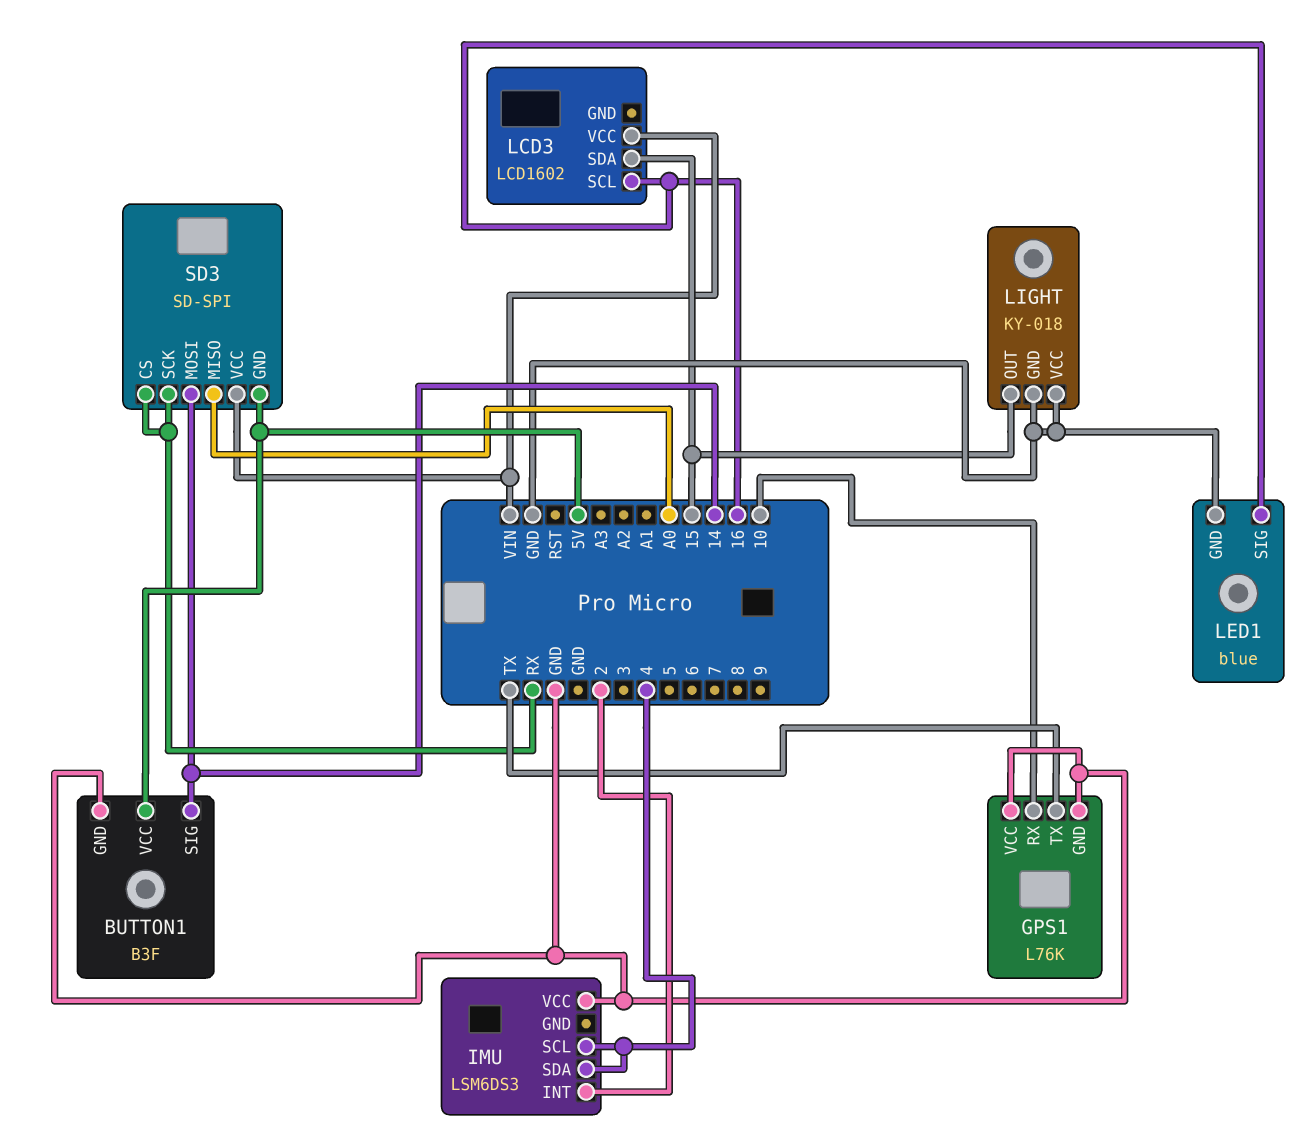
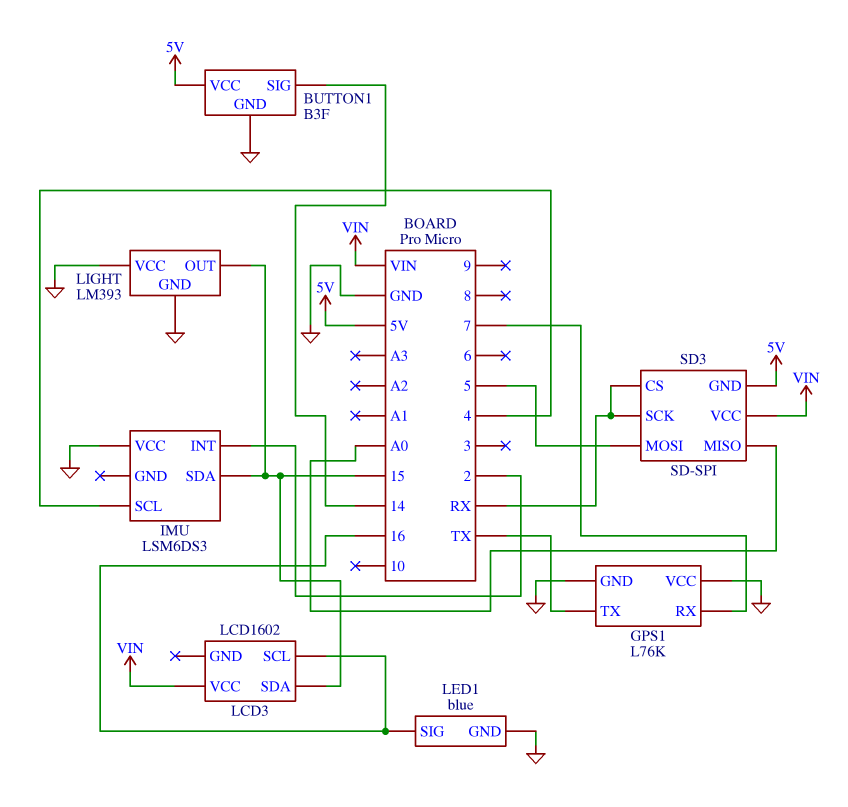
GPS1 pin RX: 10 -> 7
IMU pin SDA: 4 -> 15
LIGHT: KY-018 -> LM393
SD3 pin MOSI: 14 -> 5

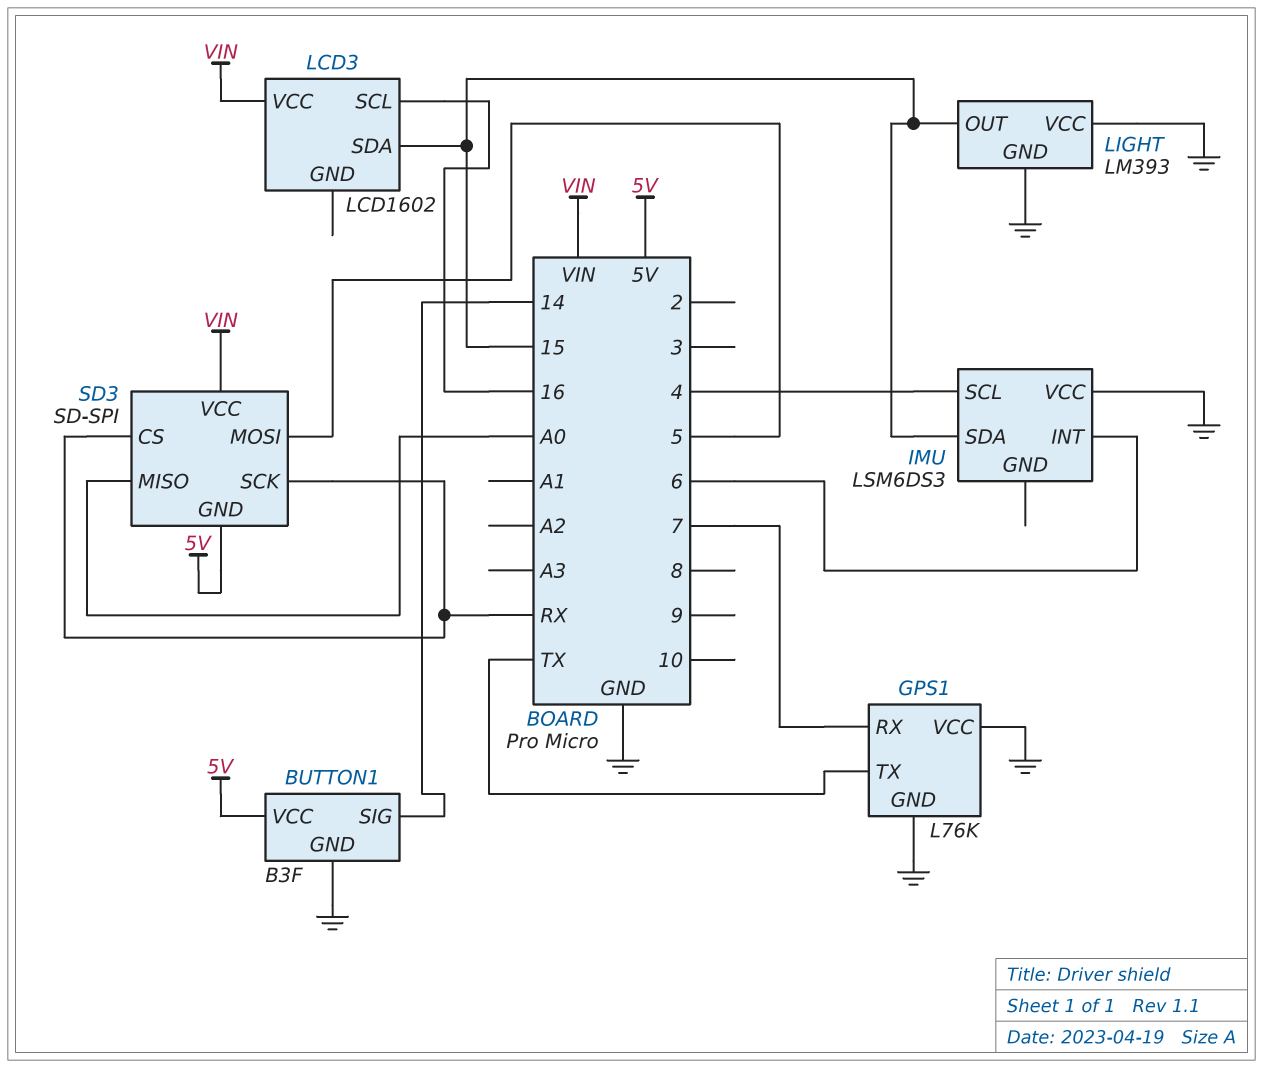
IMU pin INT: 2 -> 6
LED1: blue -> none
LED1 pin GND: GND -> none
LED1 pin SIG: 16 -> none

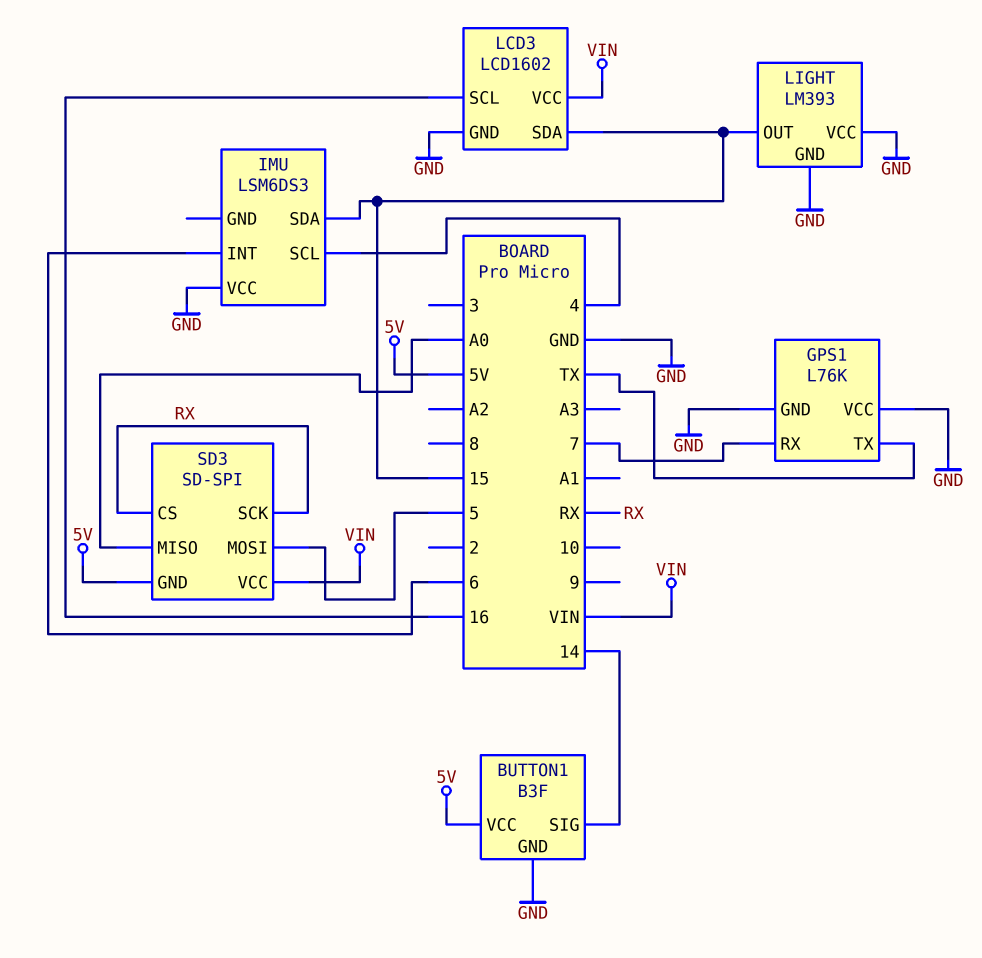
LCD3 pin GND: none -> GND

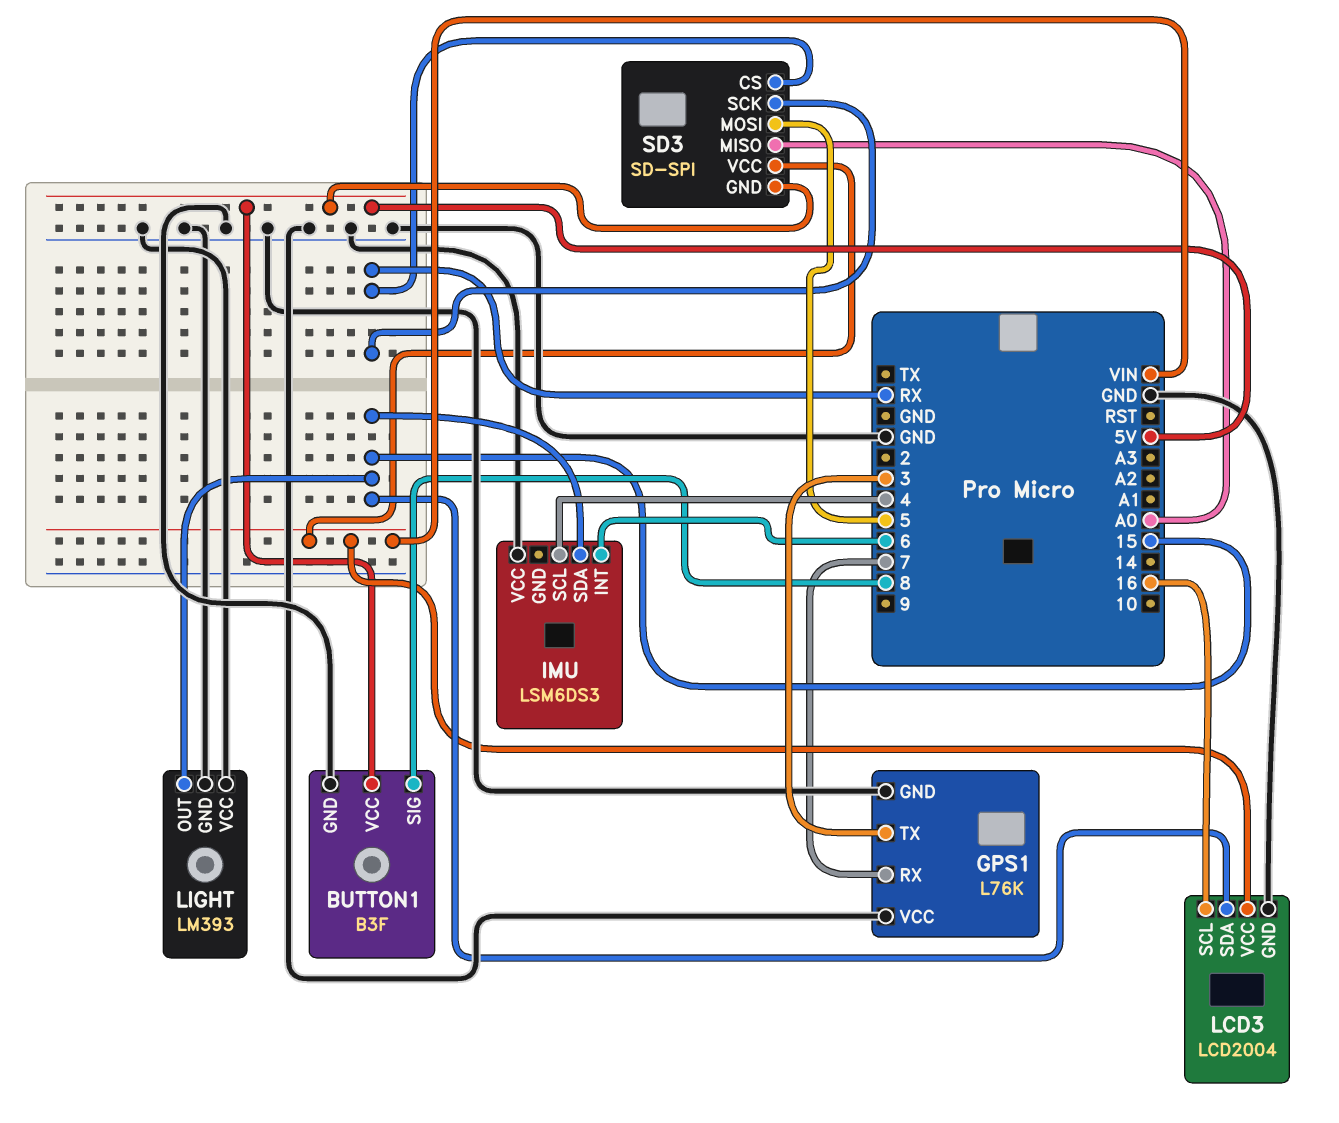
BUTTON1 pin SIG: 14 -> 8
GPS1 pin TX: TX -> 3
LCD3: LCD1602 -> LCD2004

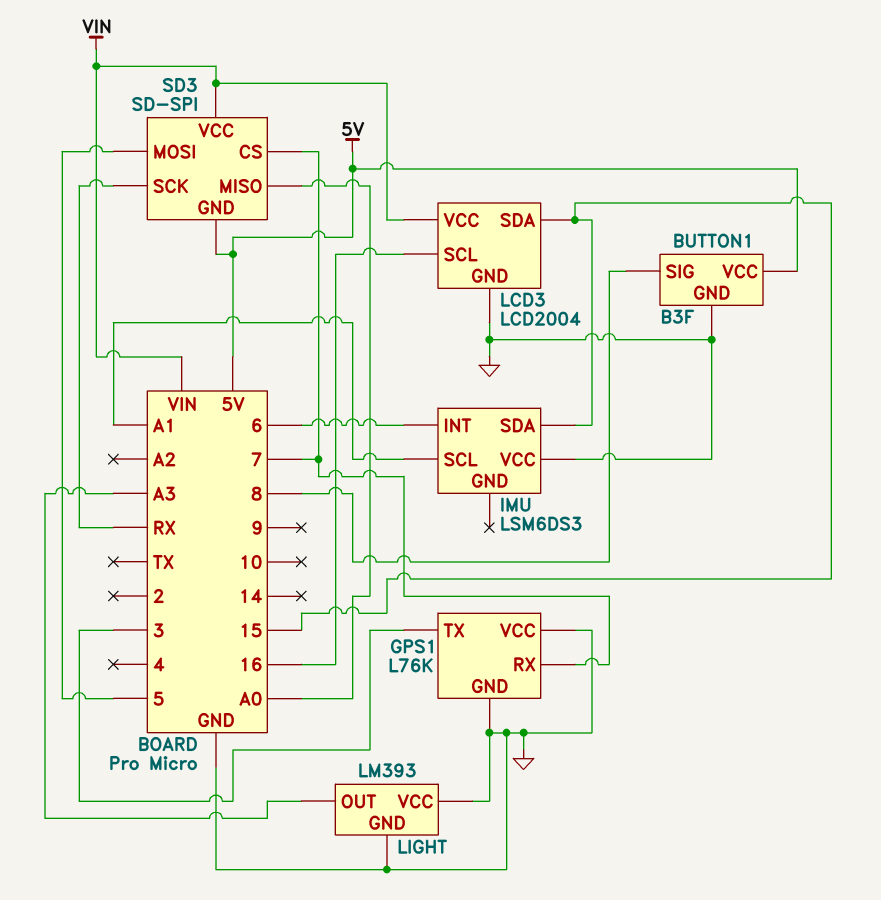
IMU pin SCL: 4 -> A1
LIGHT pin OUT: 15 -> A3
SD3 pin CS: RX -> 7

